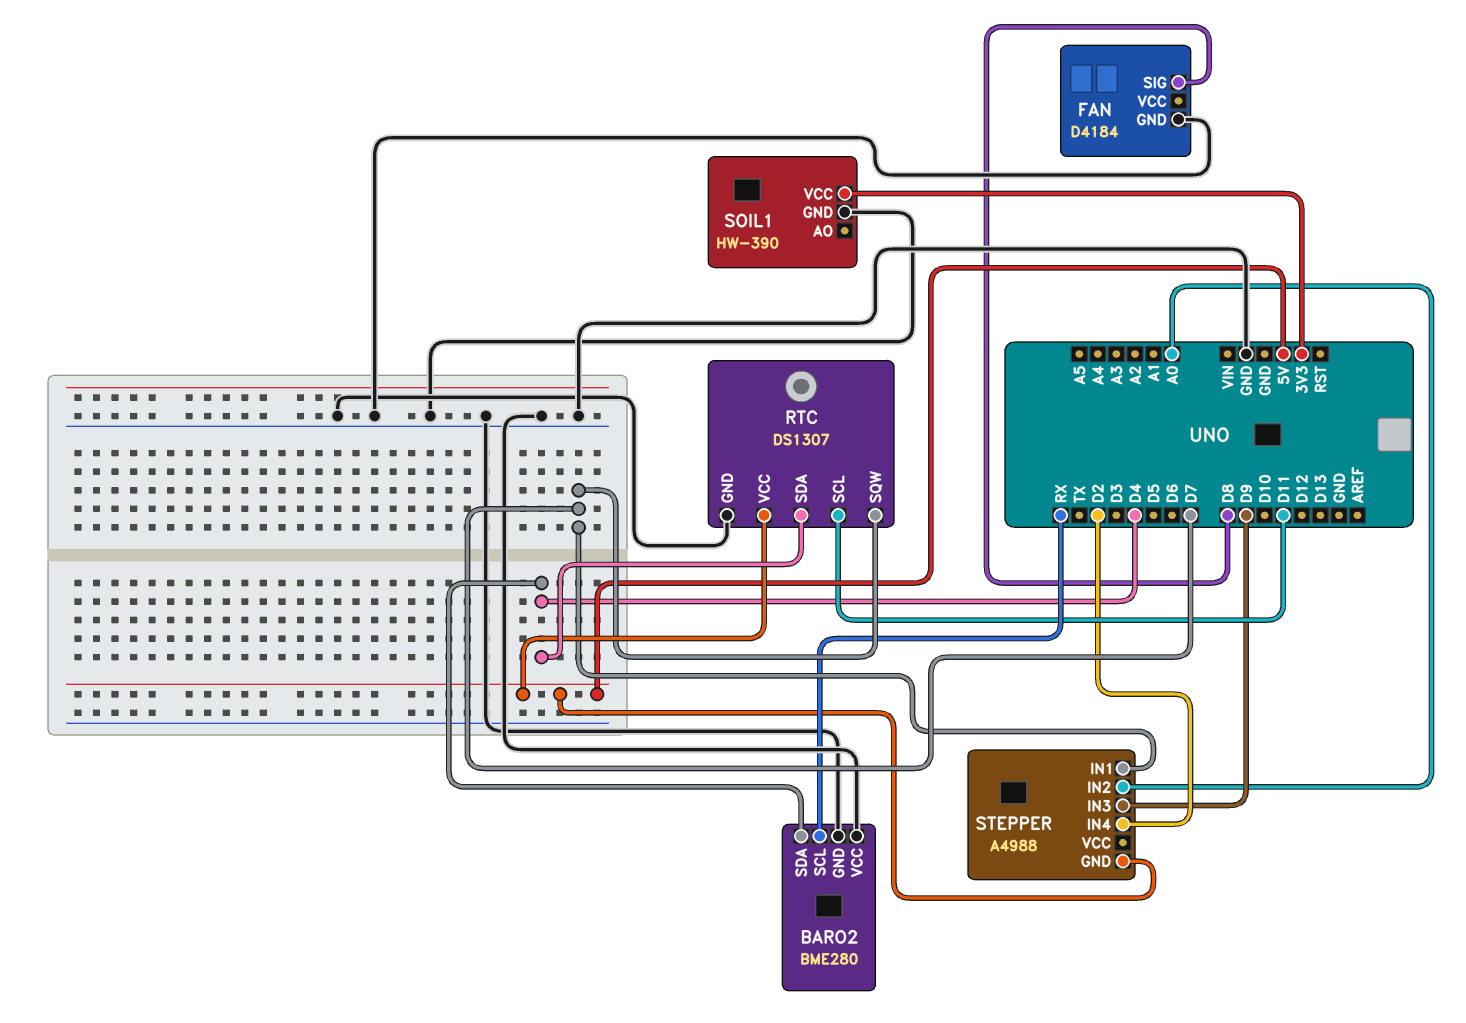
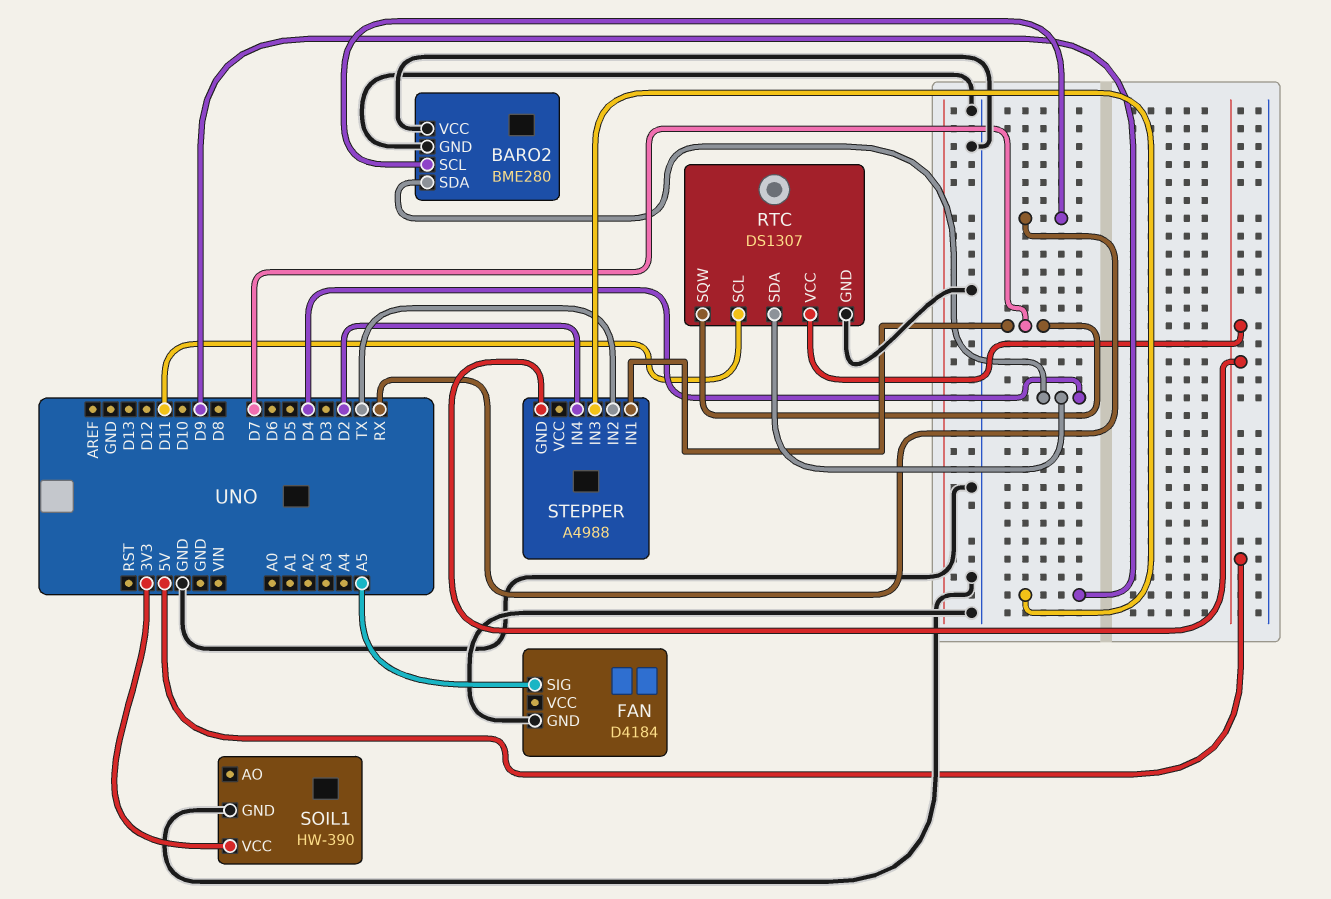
FAN pin SIG: D8 -> A5
STEPPER pin IN2: A0 -> TX

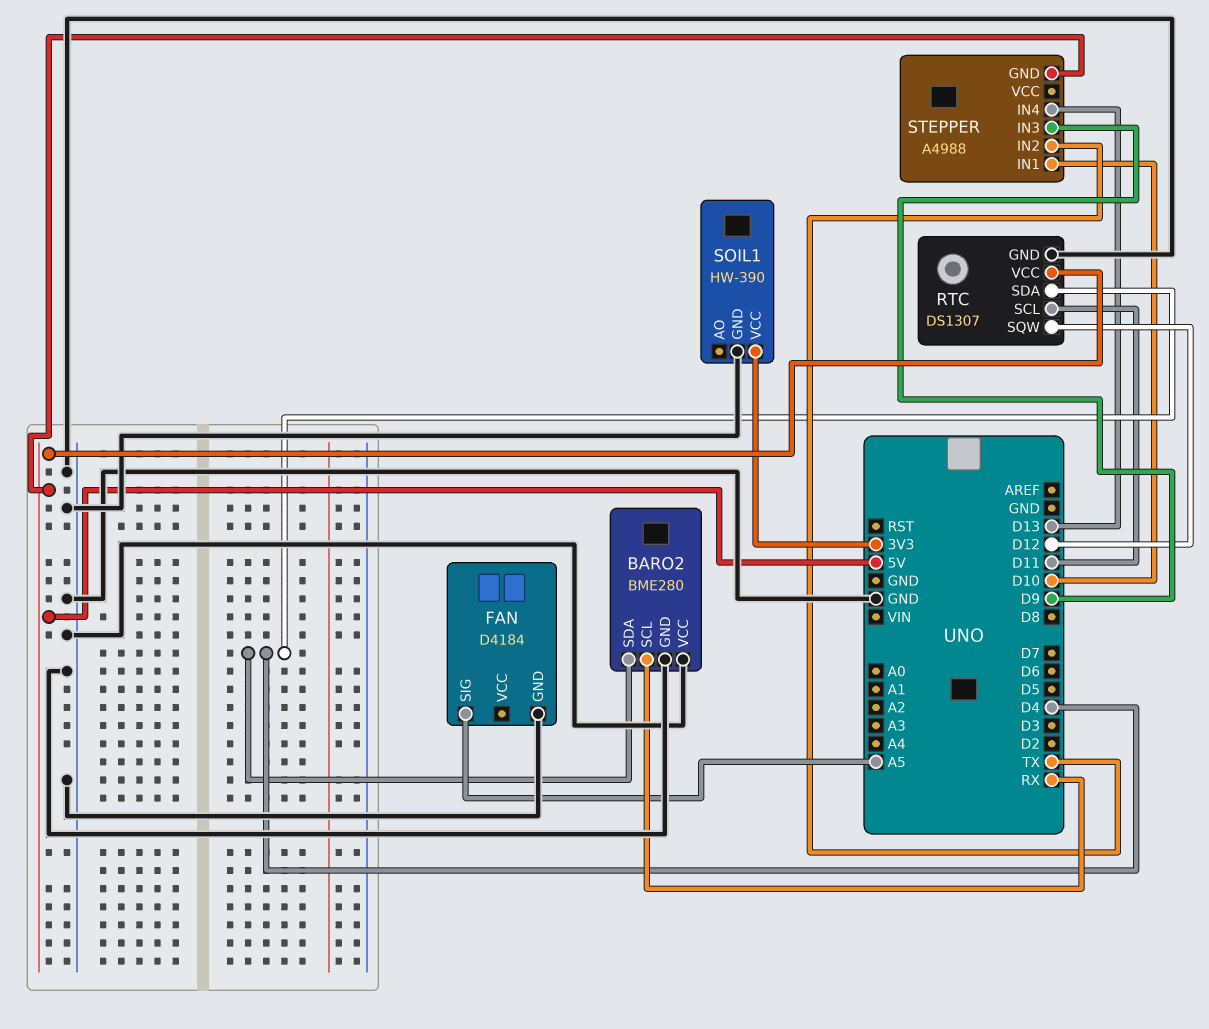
RTC pin SQW: D7 -> D12
STEPPER pin IN1: D7 -> D10
STEPPER pin IN4: D2 -> D13

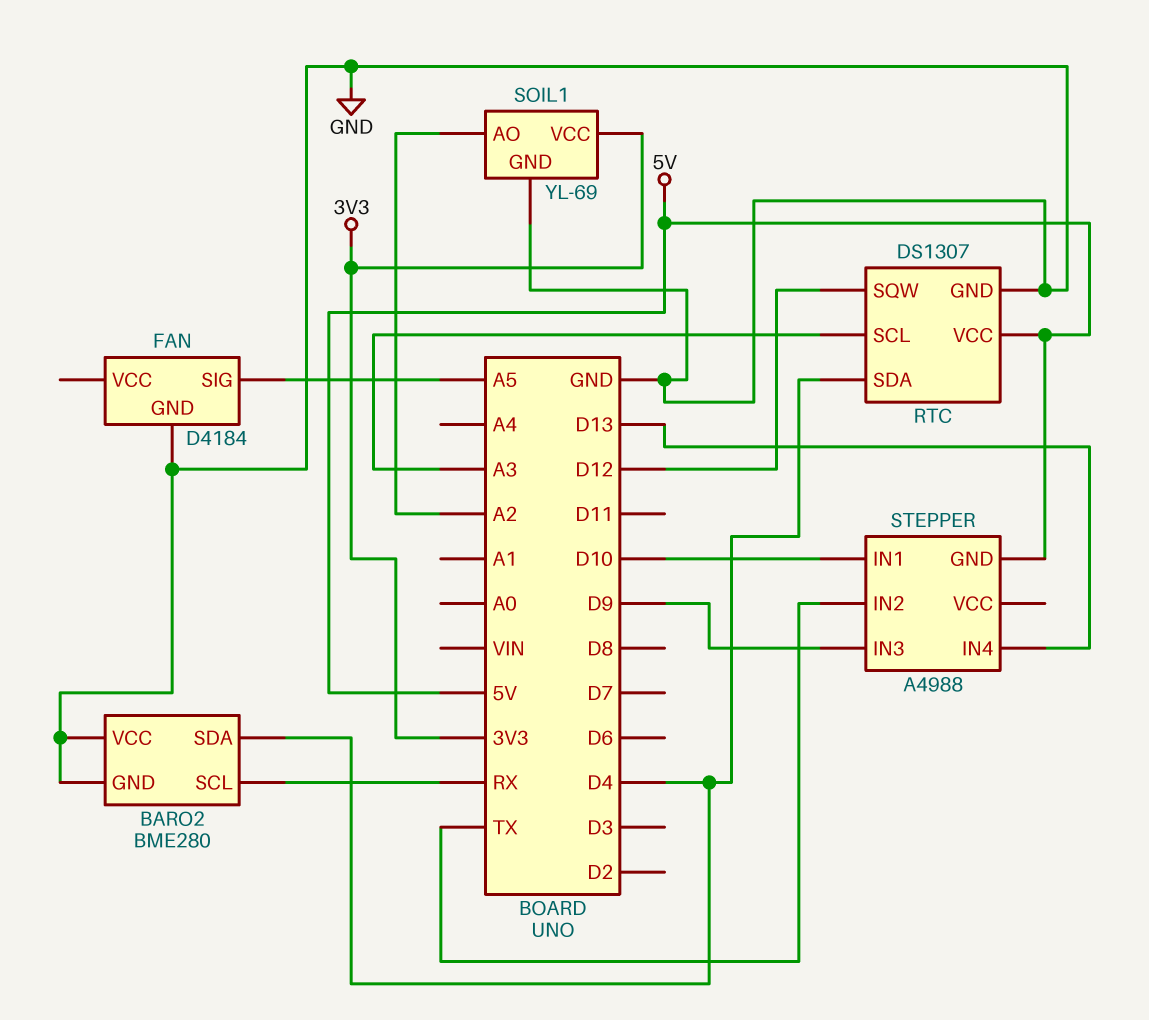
RTC pin SCL: D11 -> A3
SOIL1: HW-390 -> YL-69
SOIL1 pin AO: none -> A2

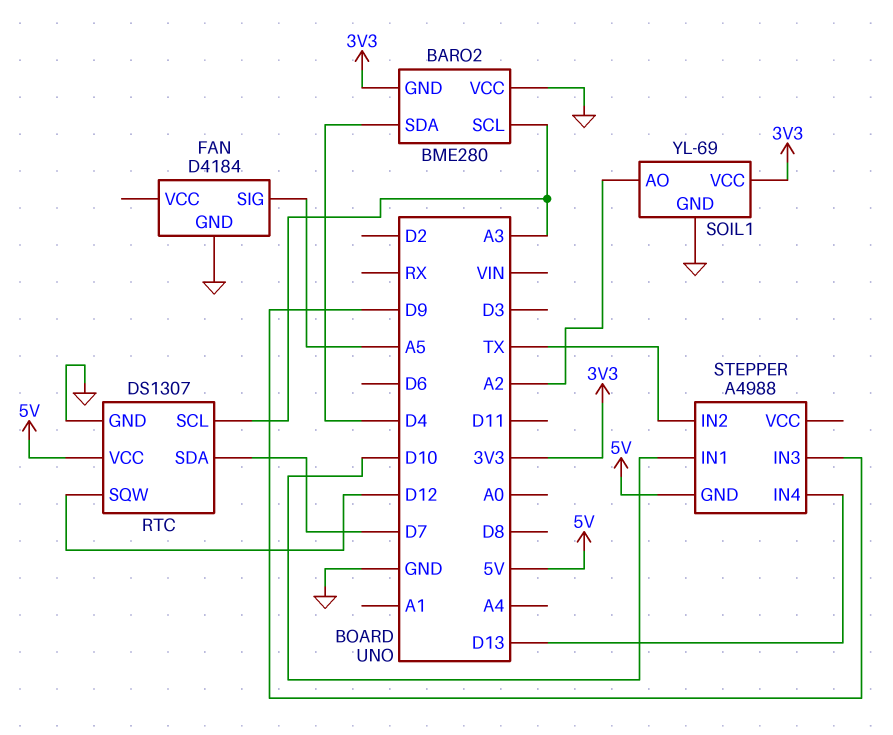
BARO2 pin GND: GND -> 3V3
BARO2 pin SCL: RX -> A3
RTC pin SDA: D4 -> D7

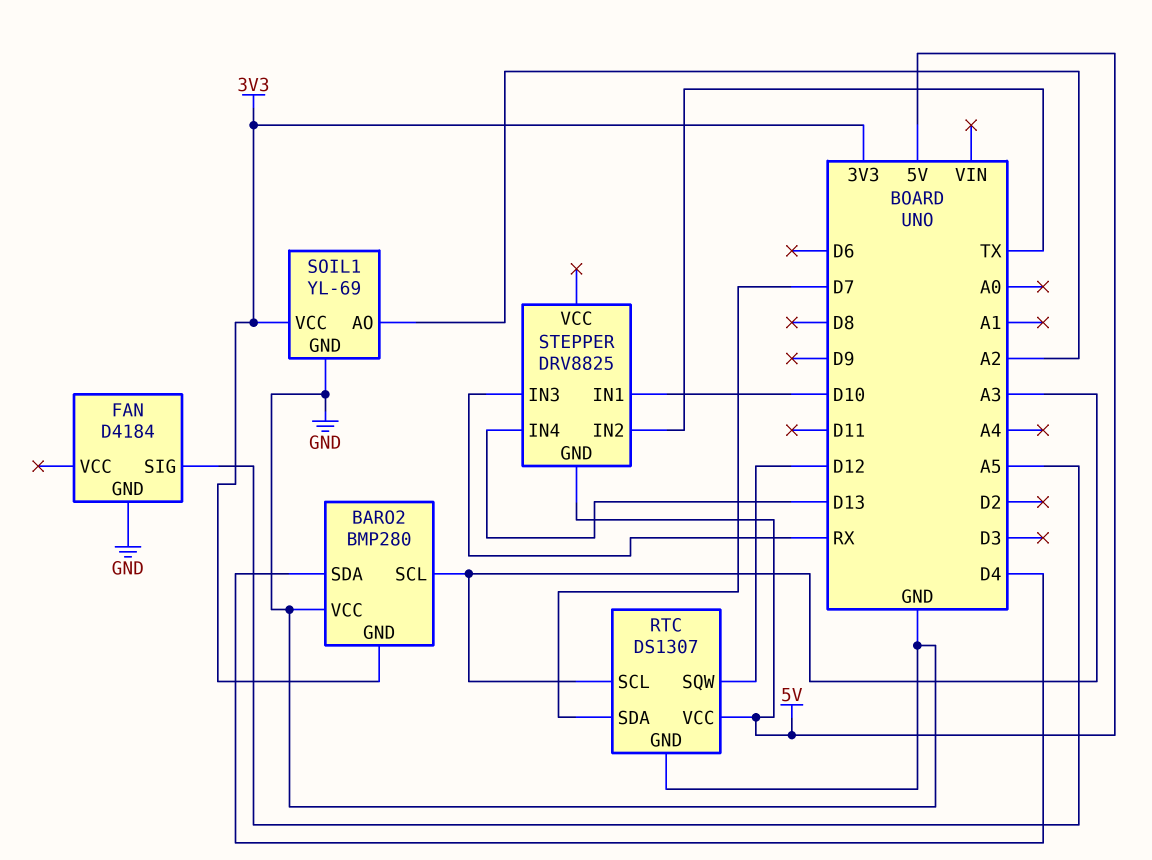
BARO2: BME280 -> BMP280
STEPPER: A4988 -> DRV8825
STEPPER pin IN3: D9 -> RX

